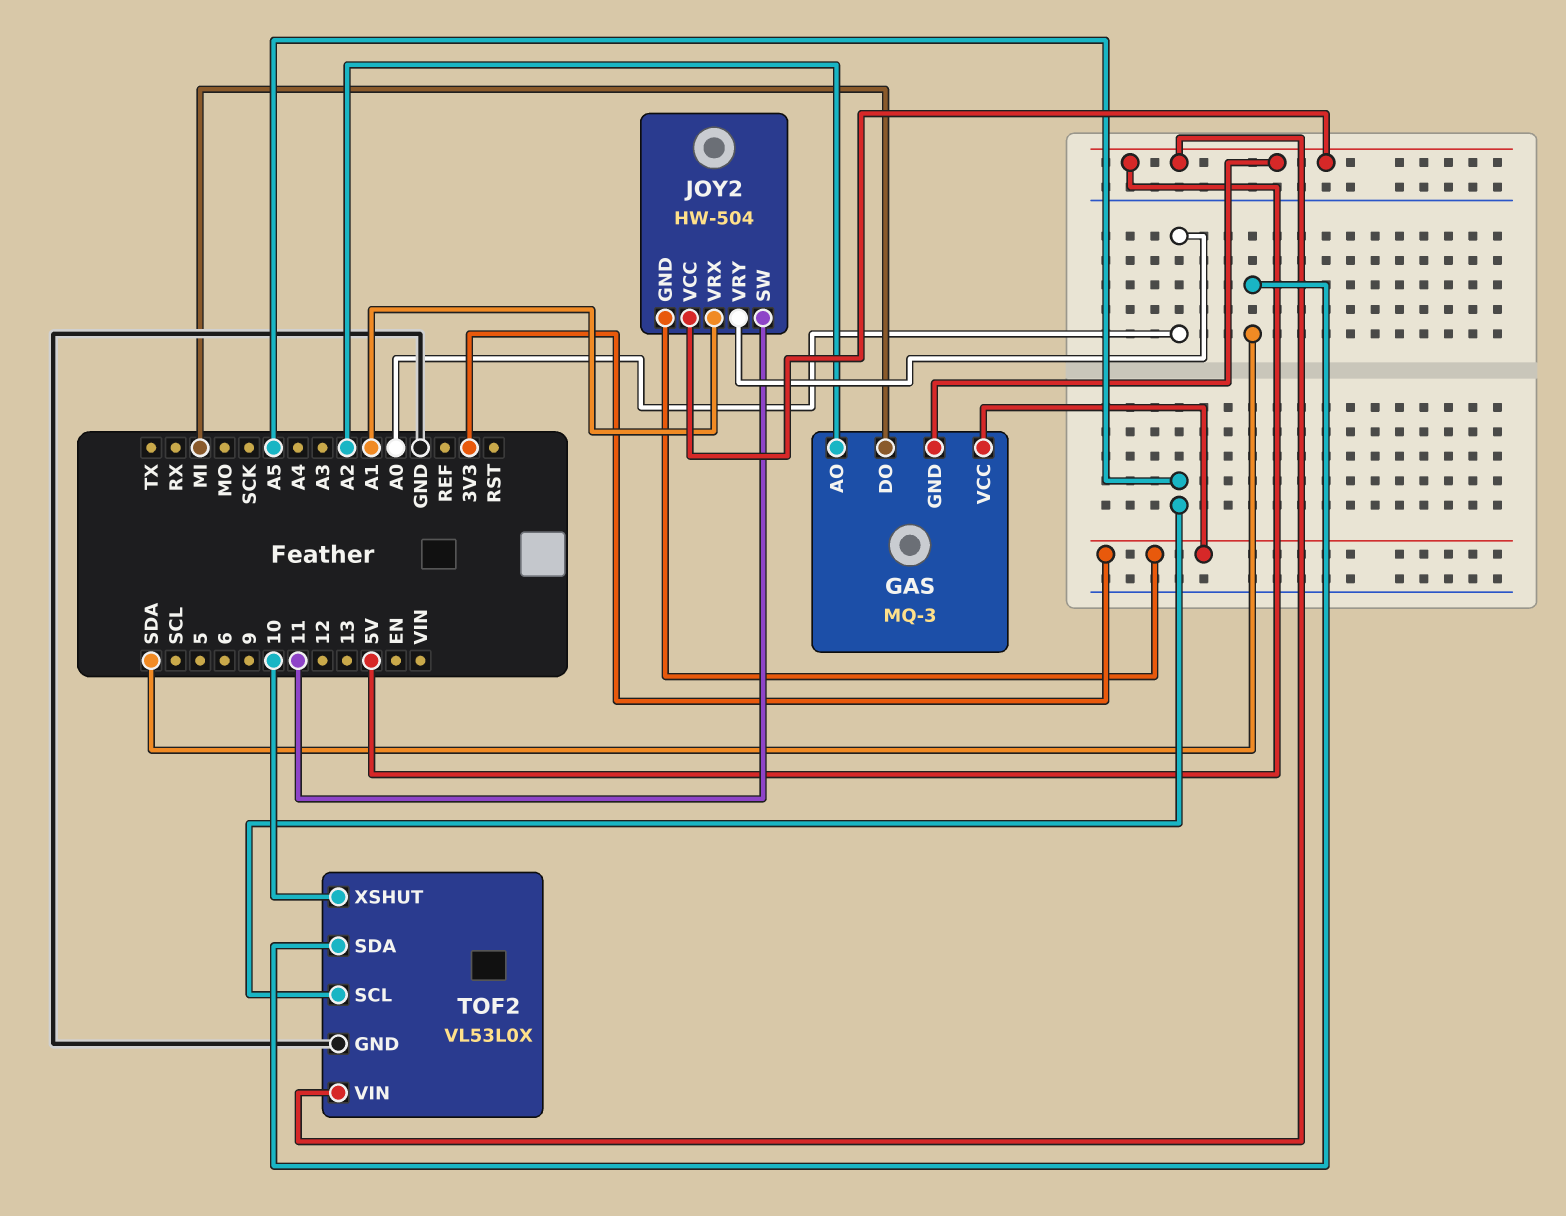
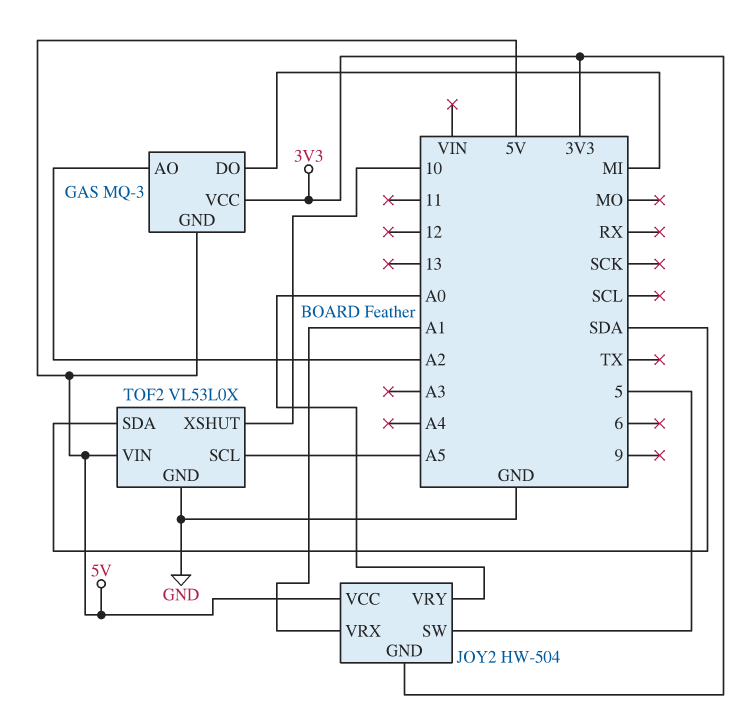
JOY2 pin SW: 11 -> 5

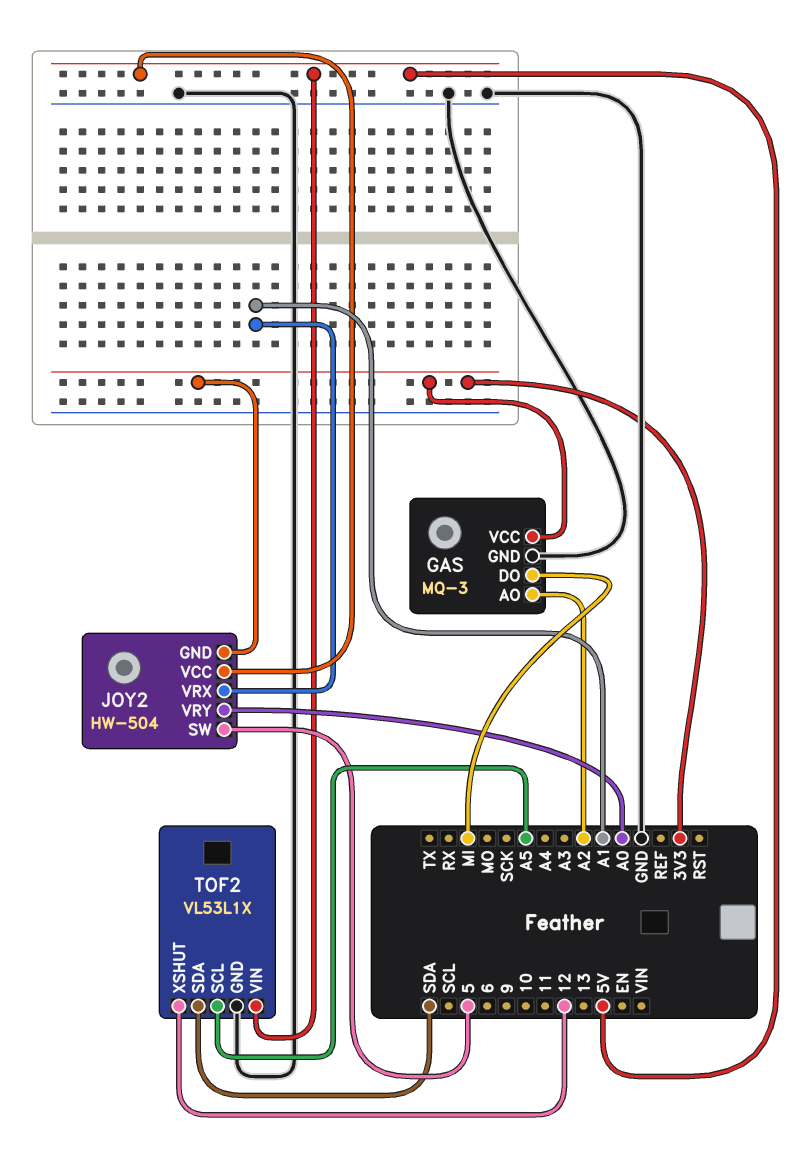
GAS pin GND: 5V -> GND
TOF2: VL53L0X -> VL53L1X
TOF2 pin XSHUT: 10 -> 12

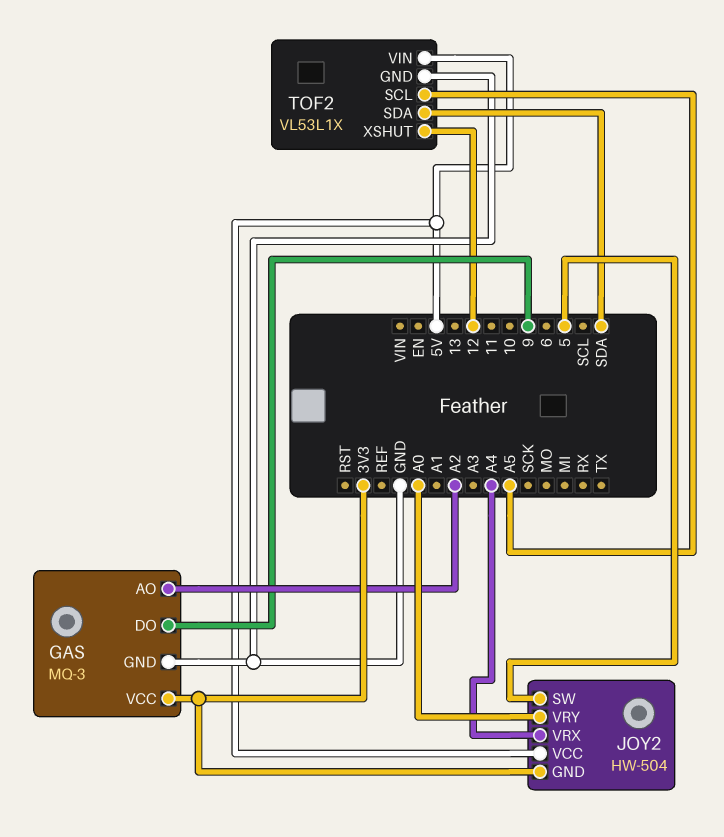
GAS pin DO: MI -> 9
JOY2 pin VRX: A1 -> A4

